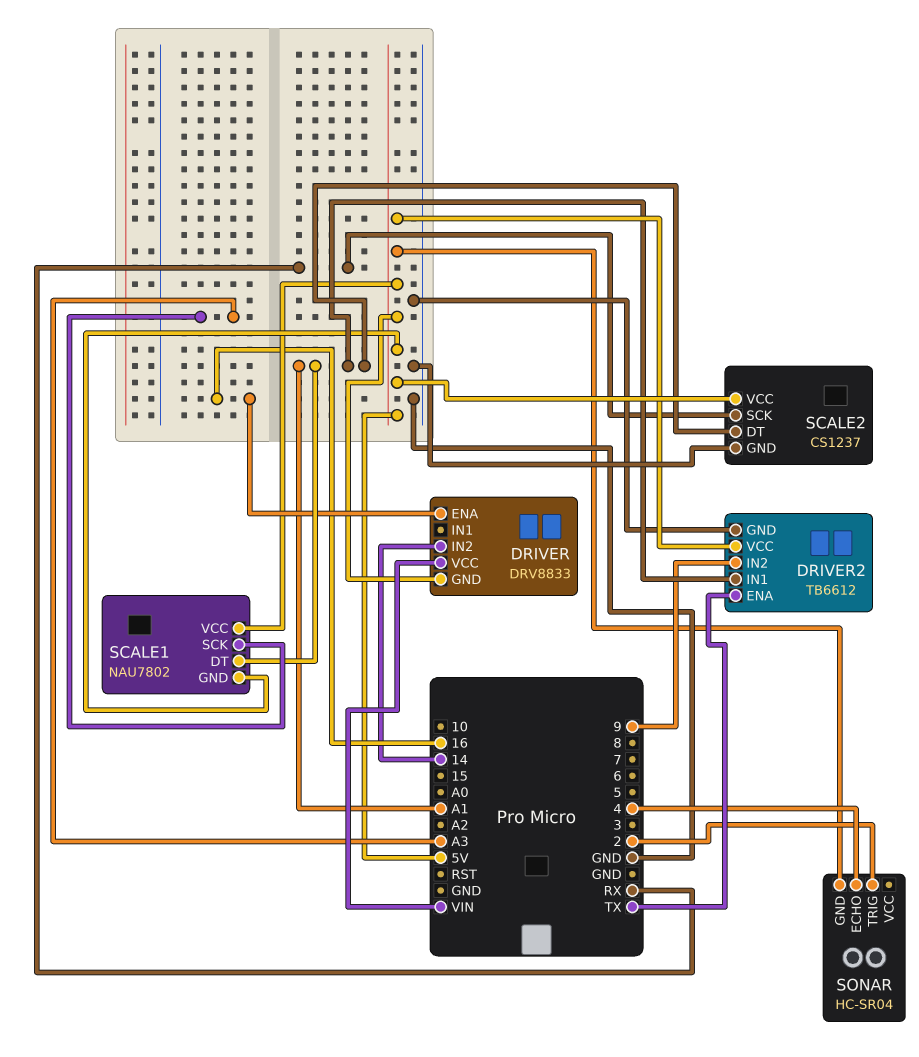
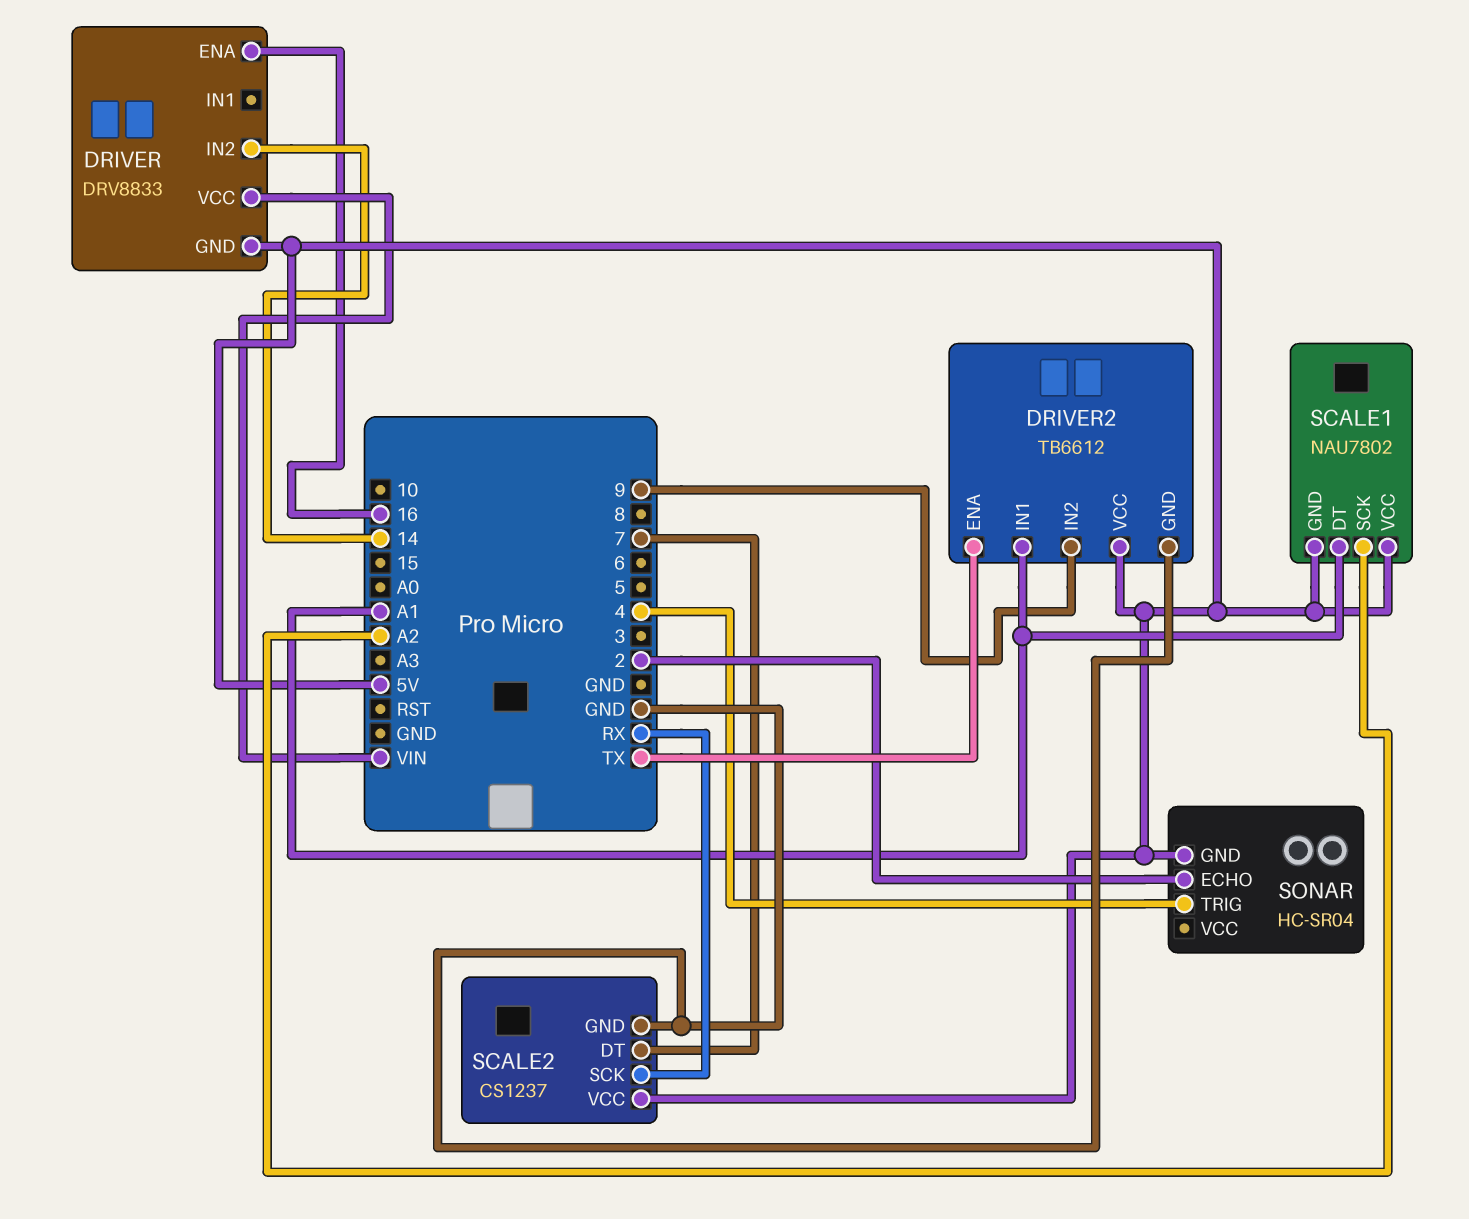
SCALE1 pin SCK: A3 -> A2
SCALE2 pin DT: A1 -> 7
SONAR pin ECHO: 4 -> 2
SONAR pin TRIG: 2 -> 4

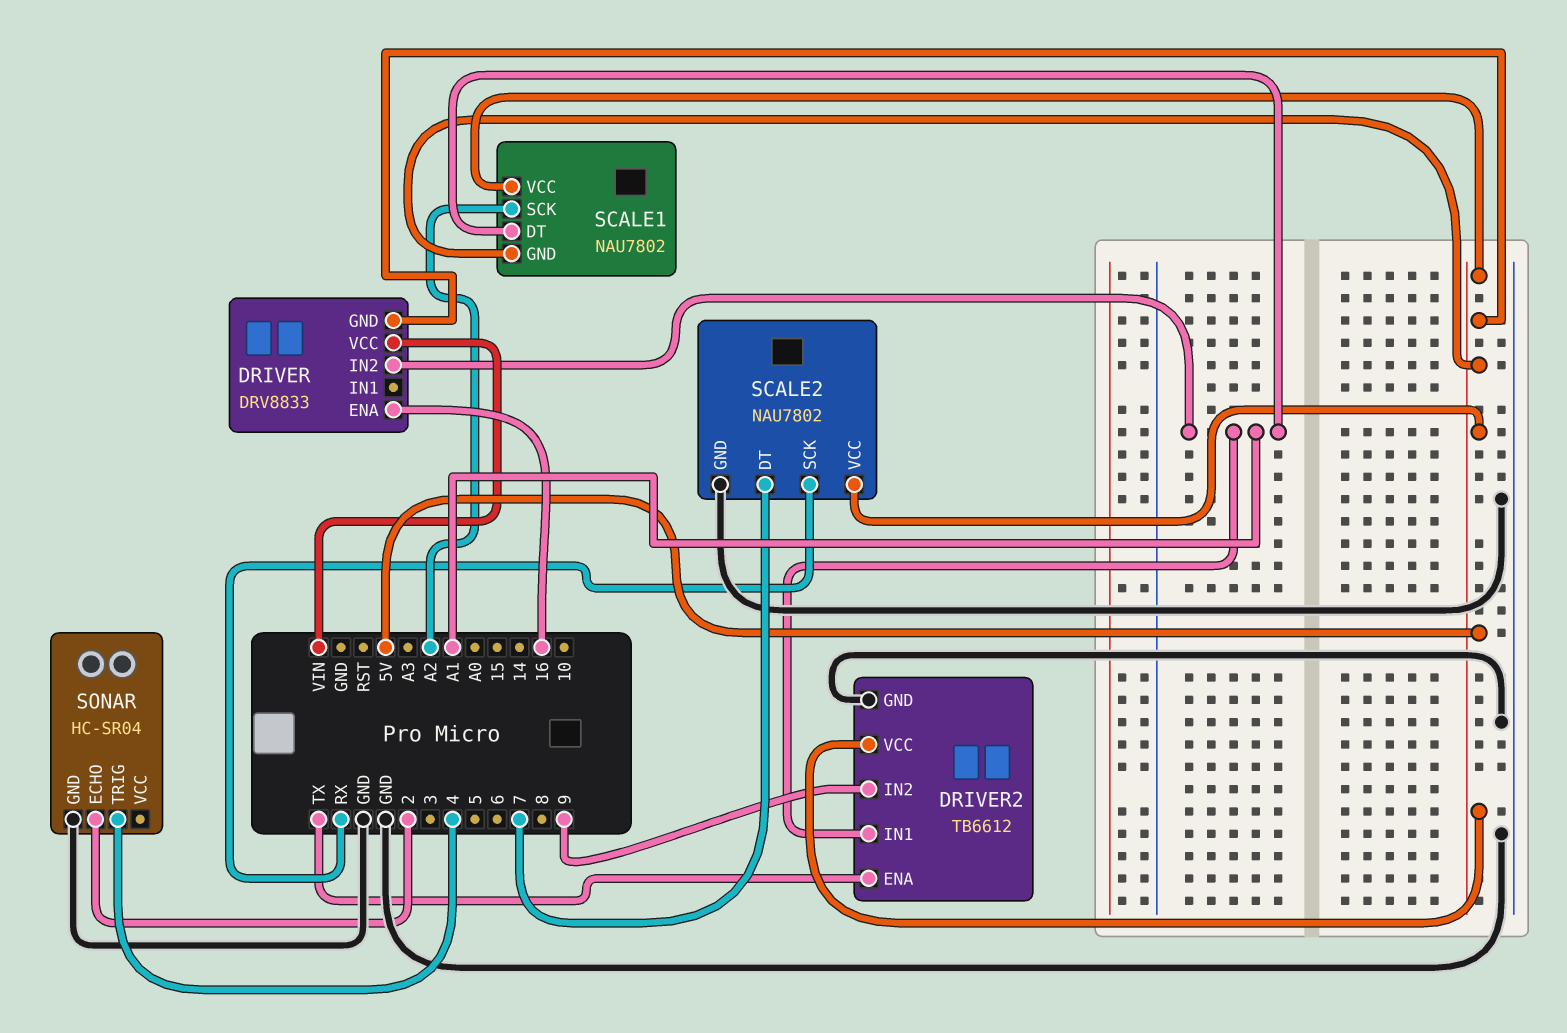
DRIVER pin IN2: 14 -> A1
SCALE2: CS1237 -> NAU7802
SONAR pin GND: 5V -> GND

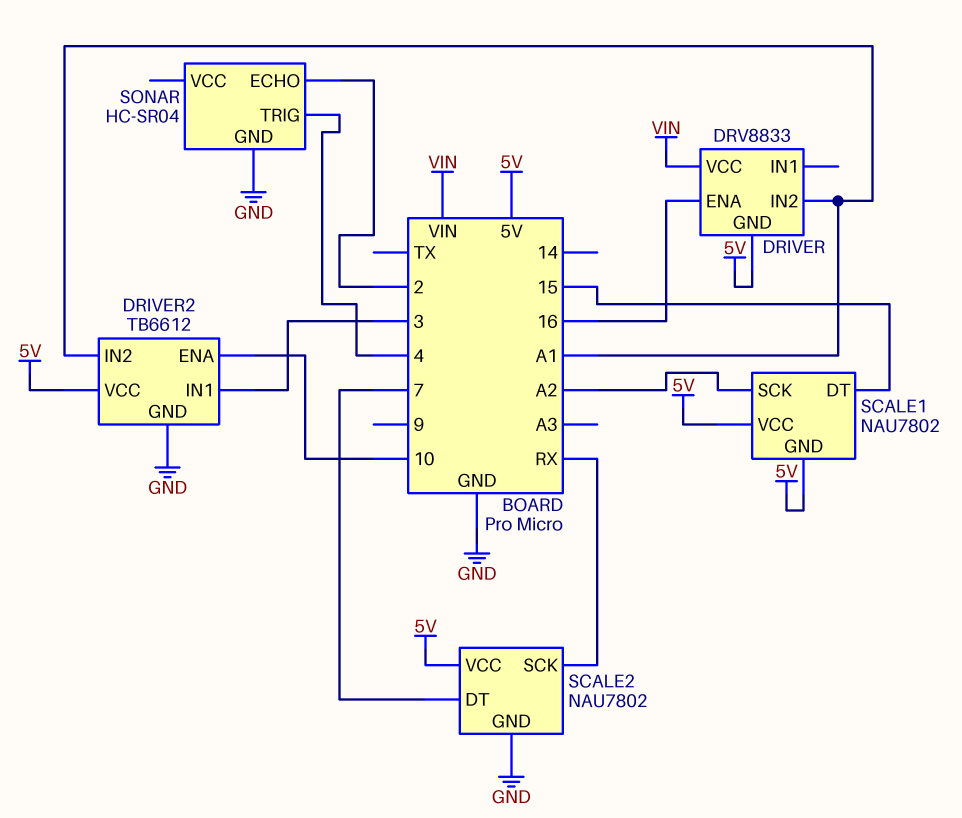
DRIVER2 pin ENA: TX -> 10
DRIVER2 pin IN1: A1 -> 3
DRIVER2 pin IN2: 9 -> A1
SCALE1 pin DT: A1 -> 15

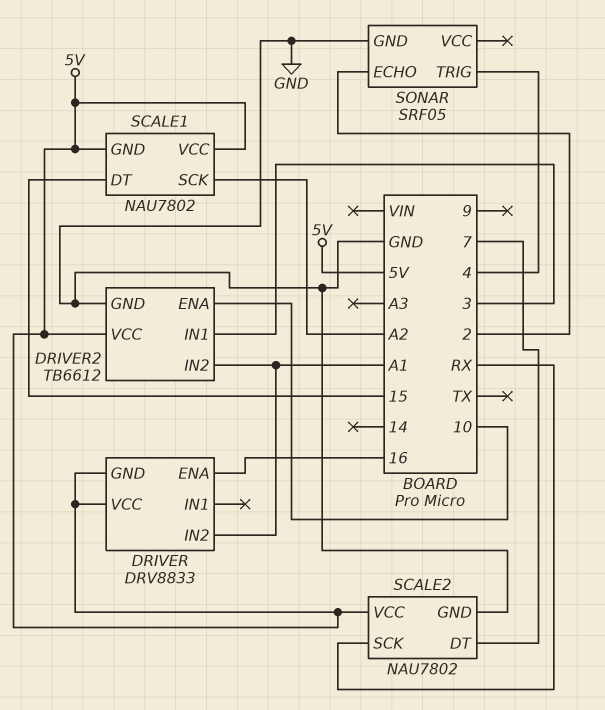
DRIVER pin VCC: VIN -> 5V
SONAR: HC-SR04 -> SRF05

